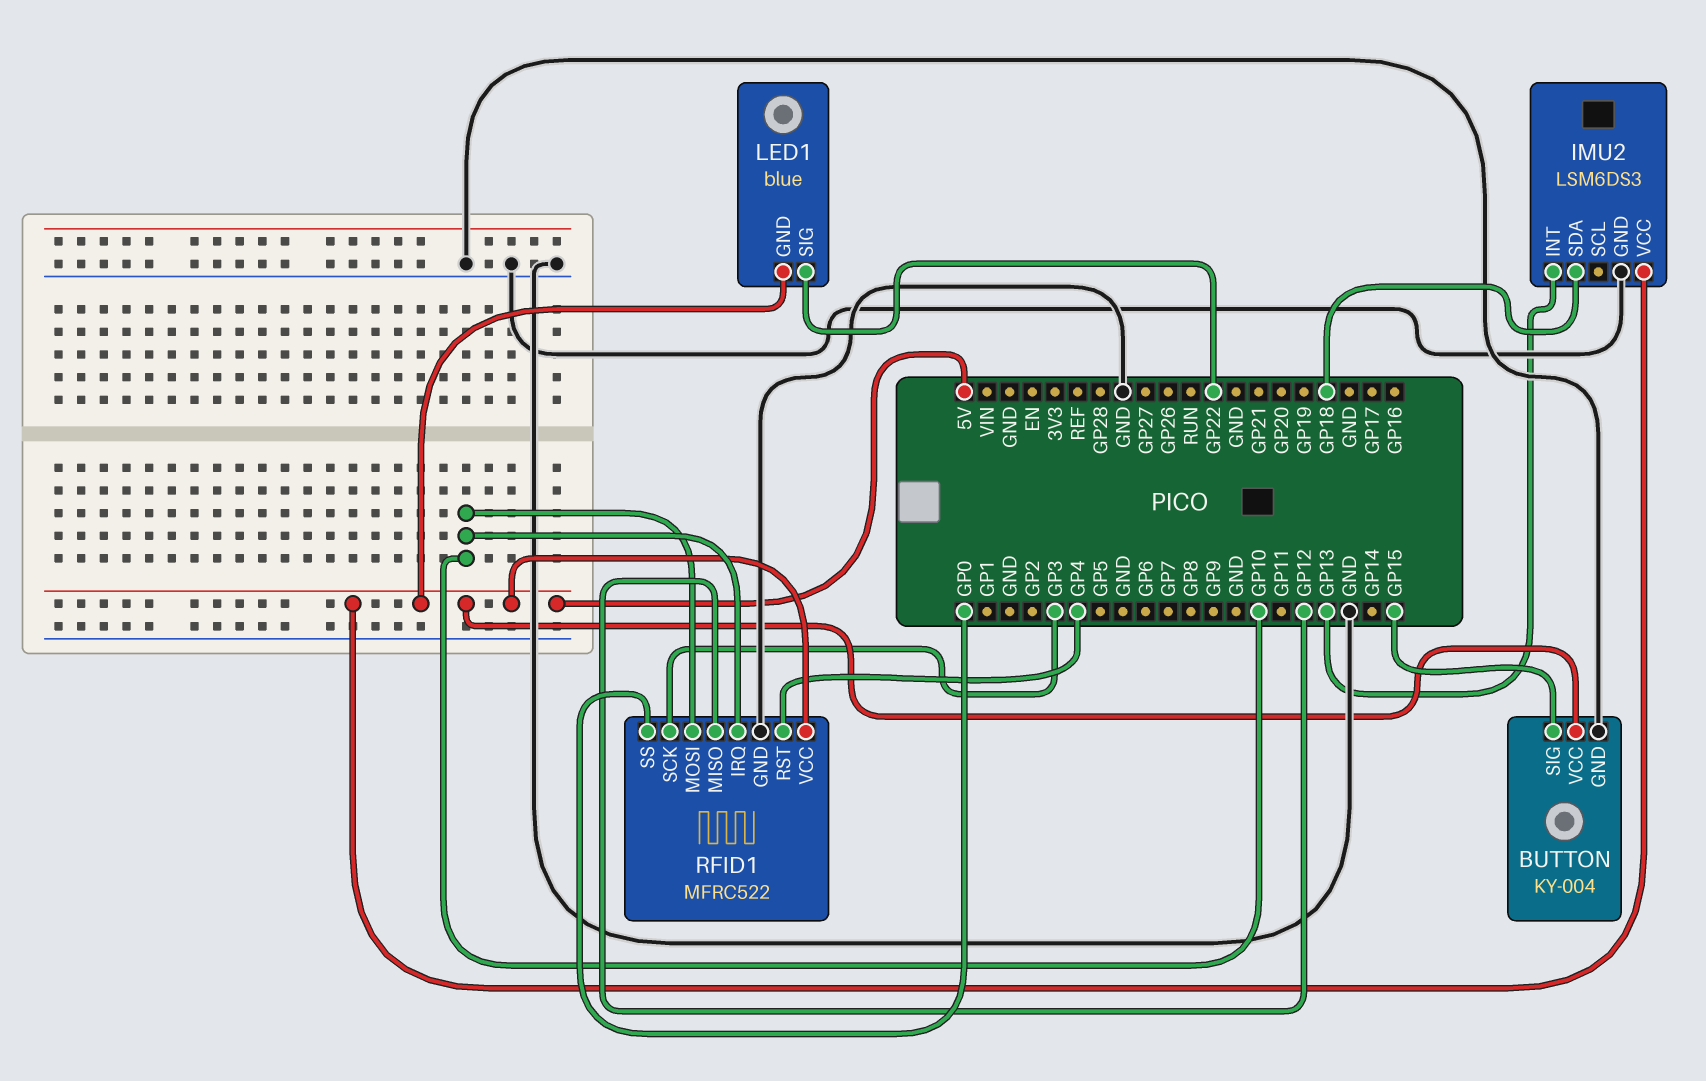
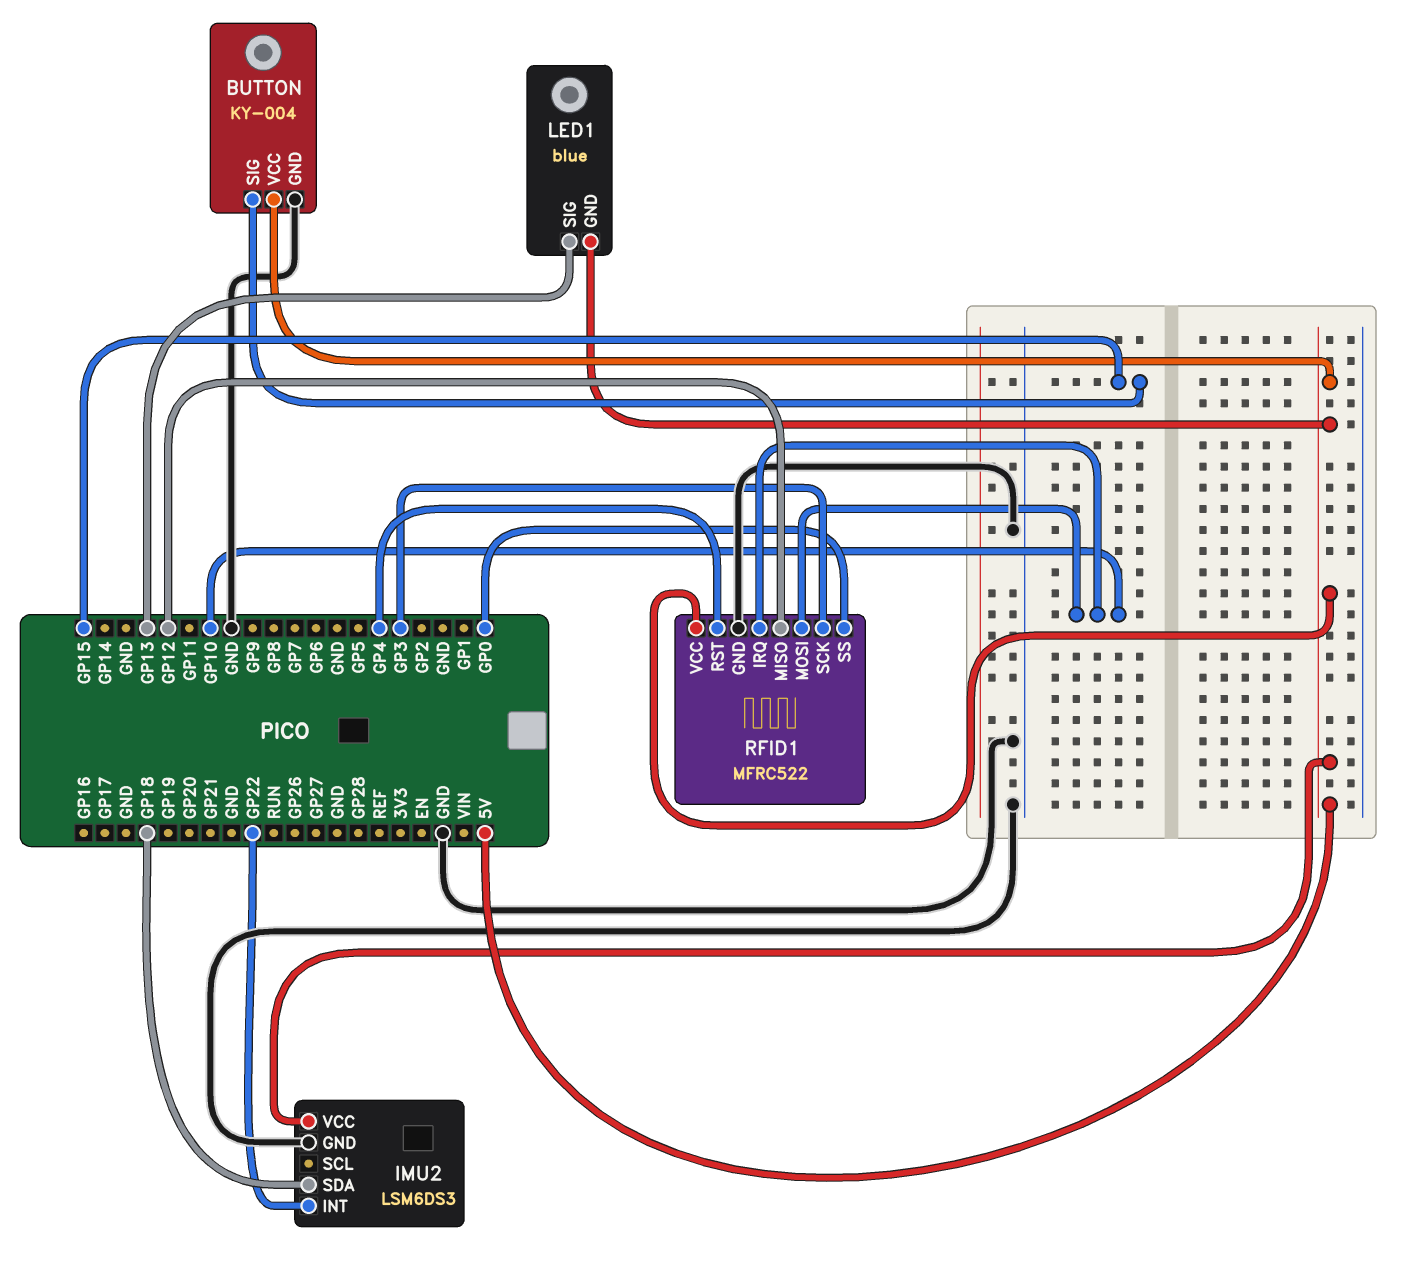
IMU2 pin INT: GP13 -> GP22
LED1 pin SIG: GP22 -> GP13

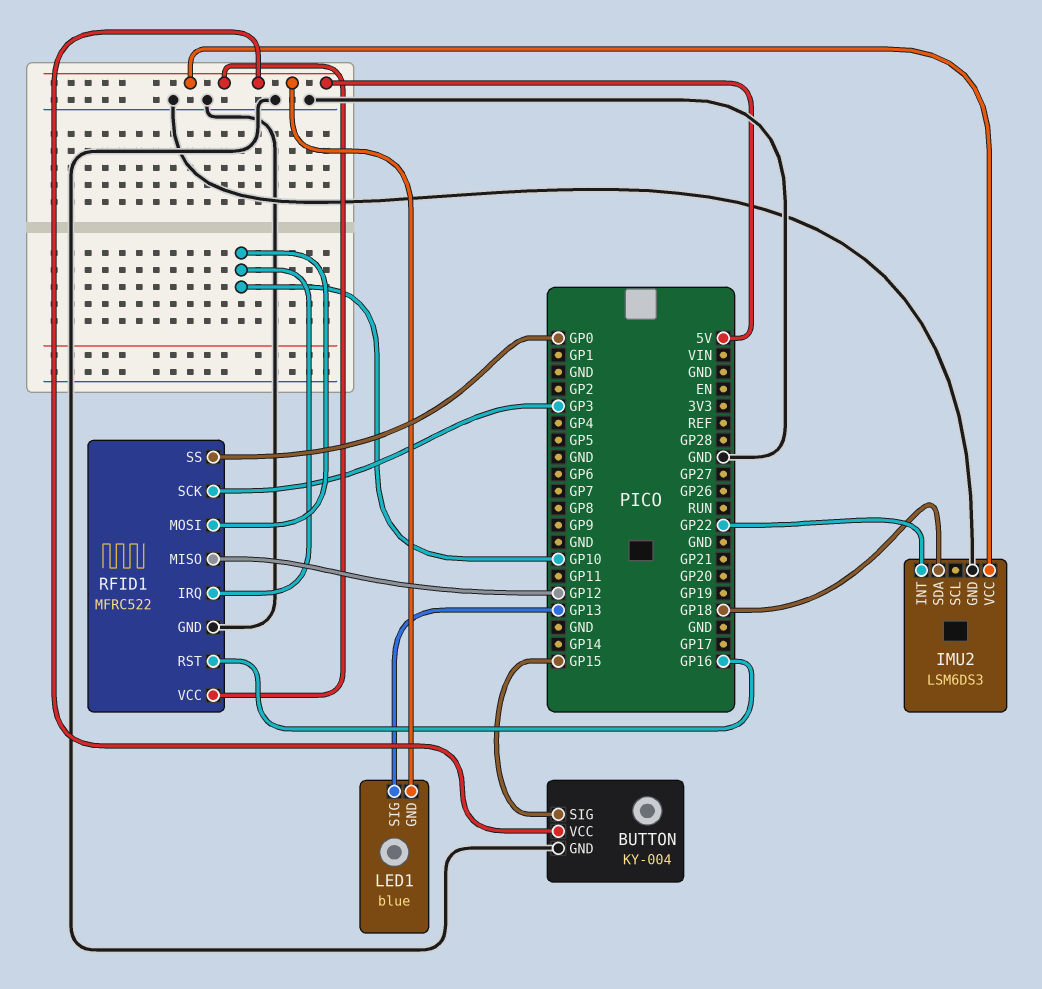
RFID1 pin RST: GP4 -> GP16

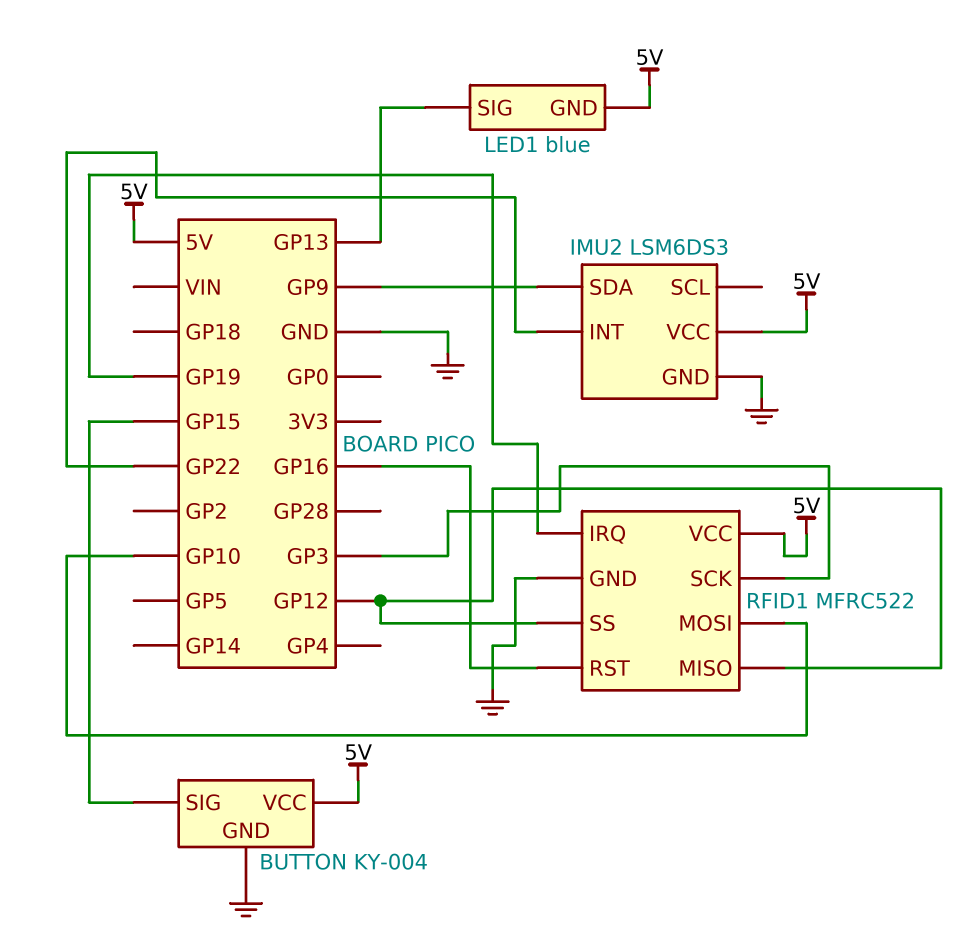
IMU2 pin SDA: GP18 -> GP9
RFID1 pin IRQ: GP10 -> GP19
RFID1 pin SS: GP0 -> GP12

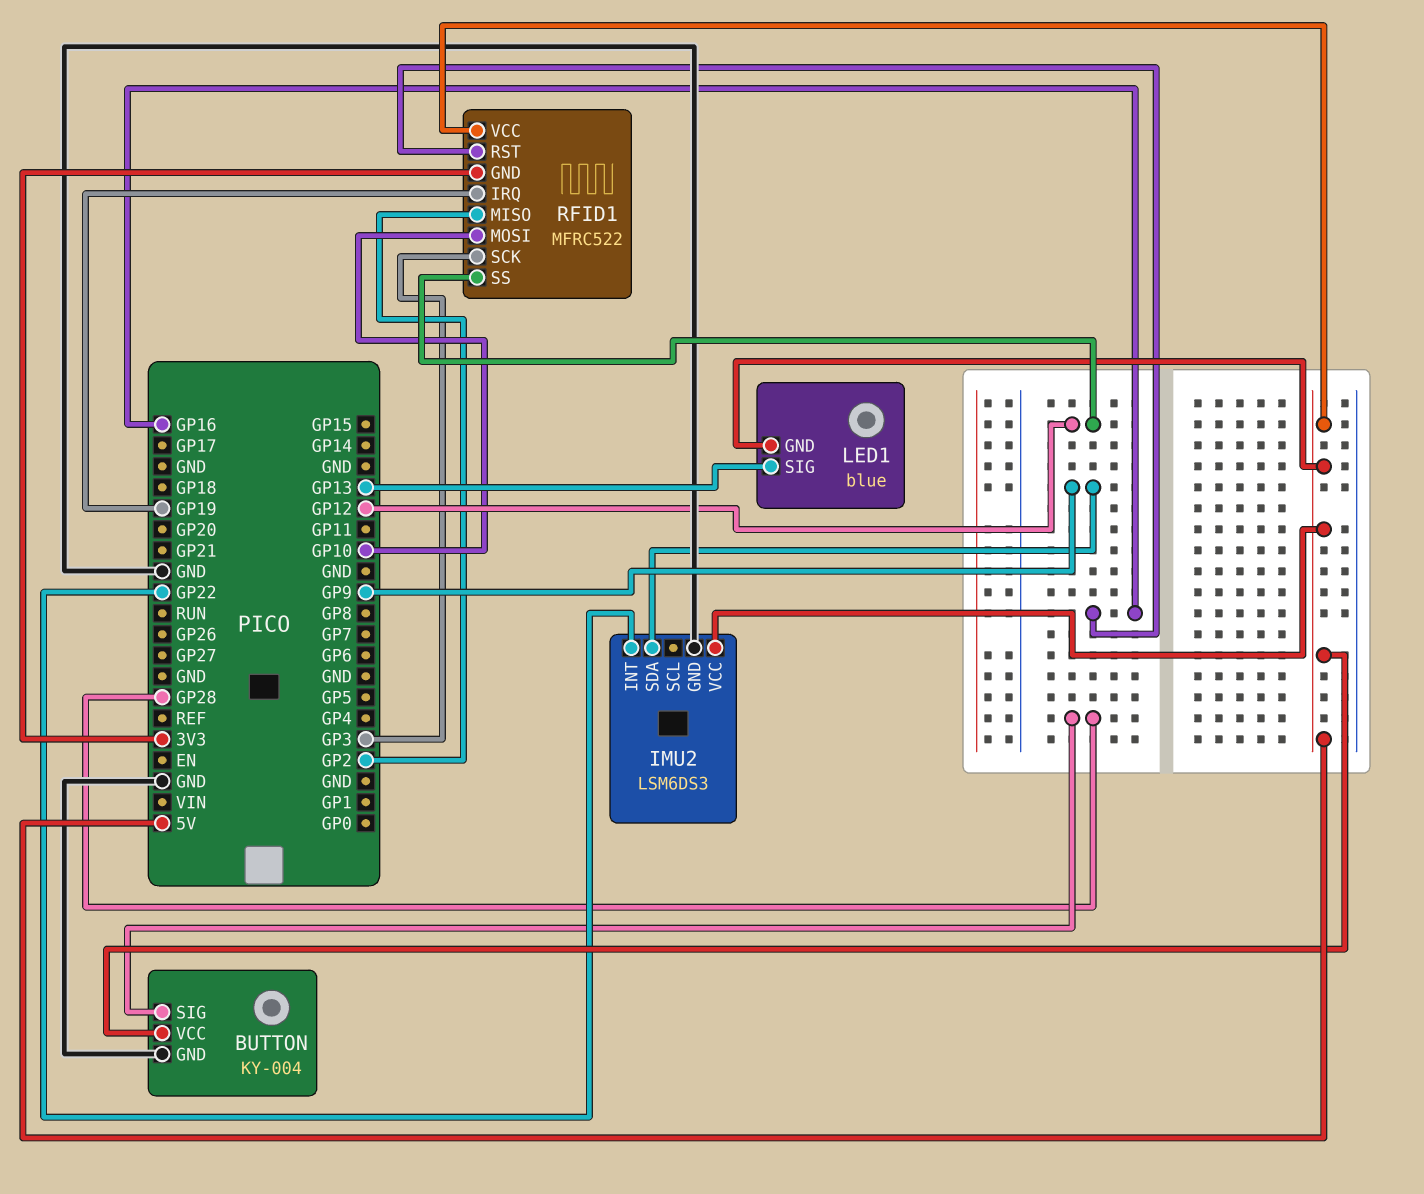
BUTTON pin SIG: GP15 -> GP28
RFID1 pin GND: GND -> 3V3
RFID1 pin MISO: GP12 -> GP2

